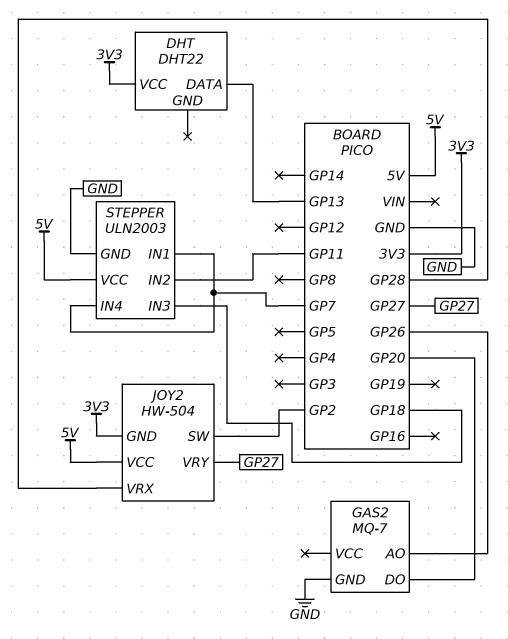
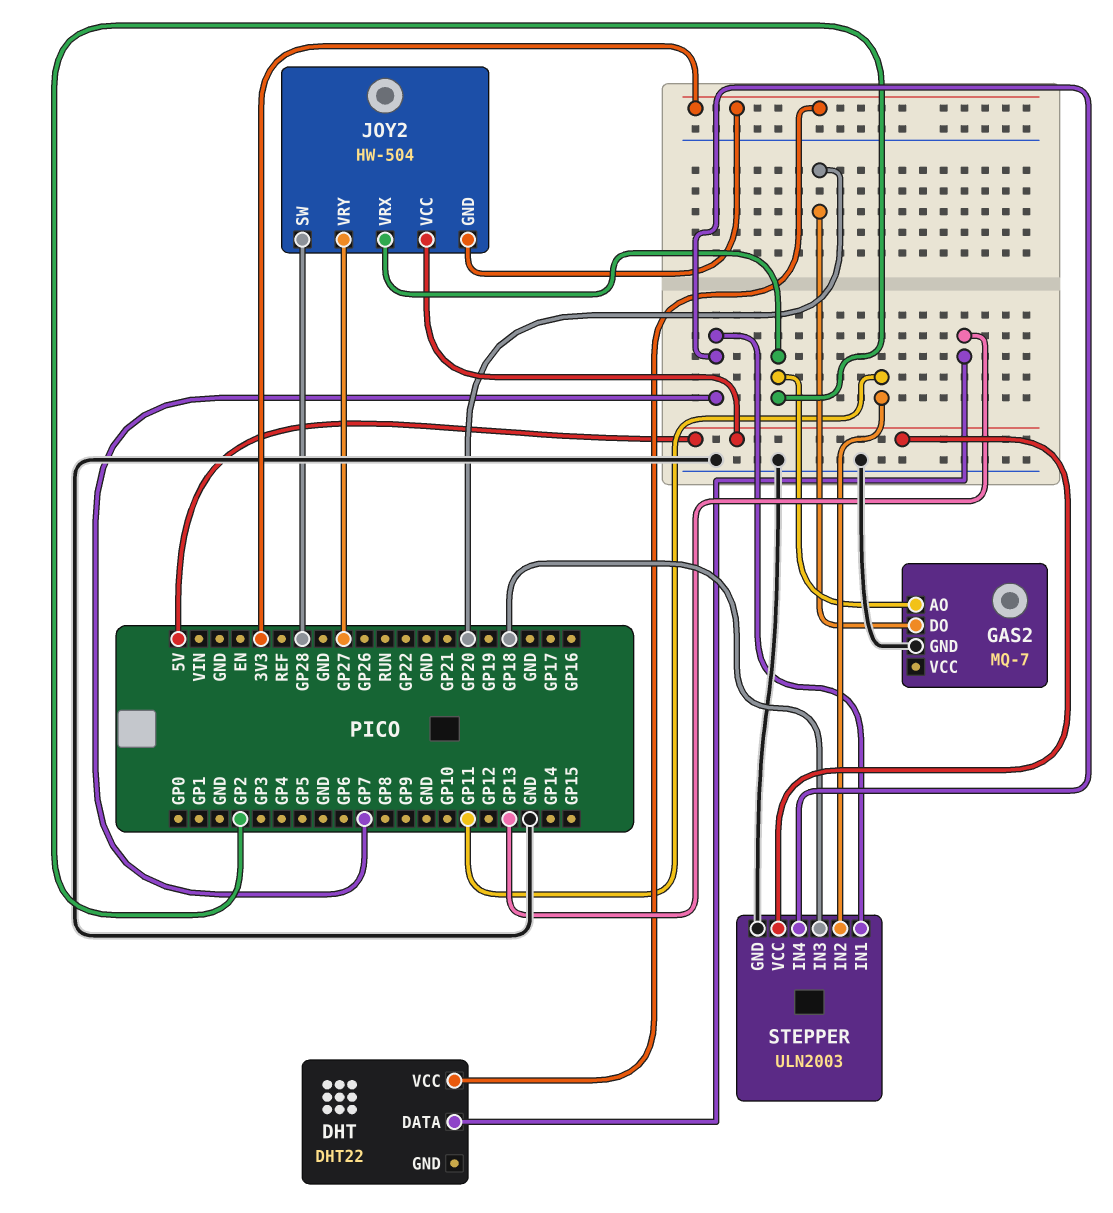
GAS2 pin AO: GP26 -> GP2
JOY2 pin SW: GP2 -> GP28
JOY2 pin VRX: GP28 -> GP2

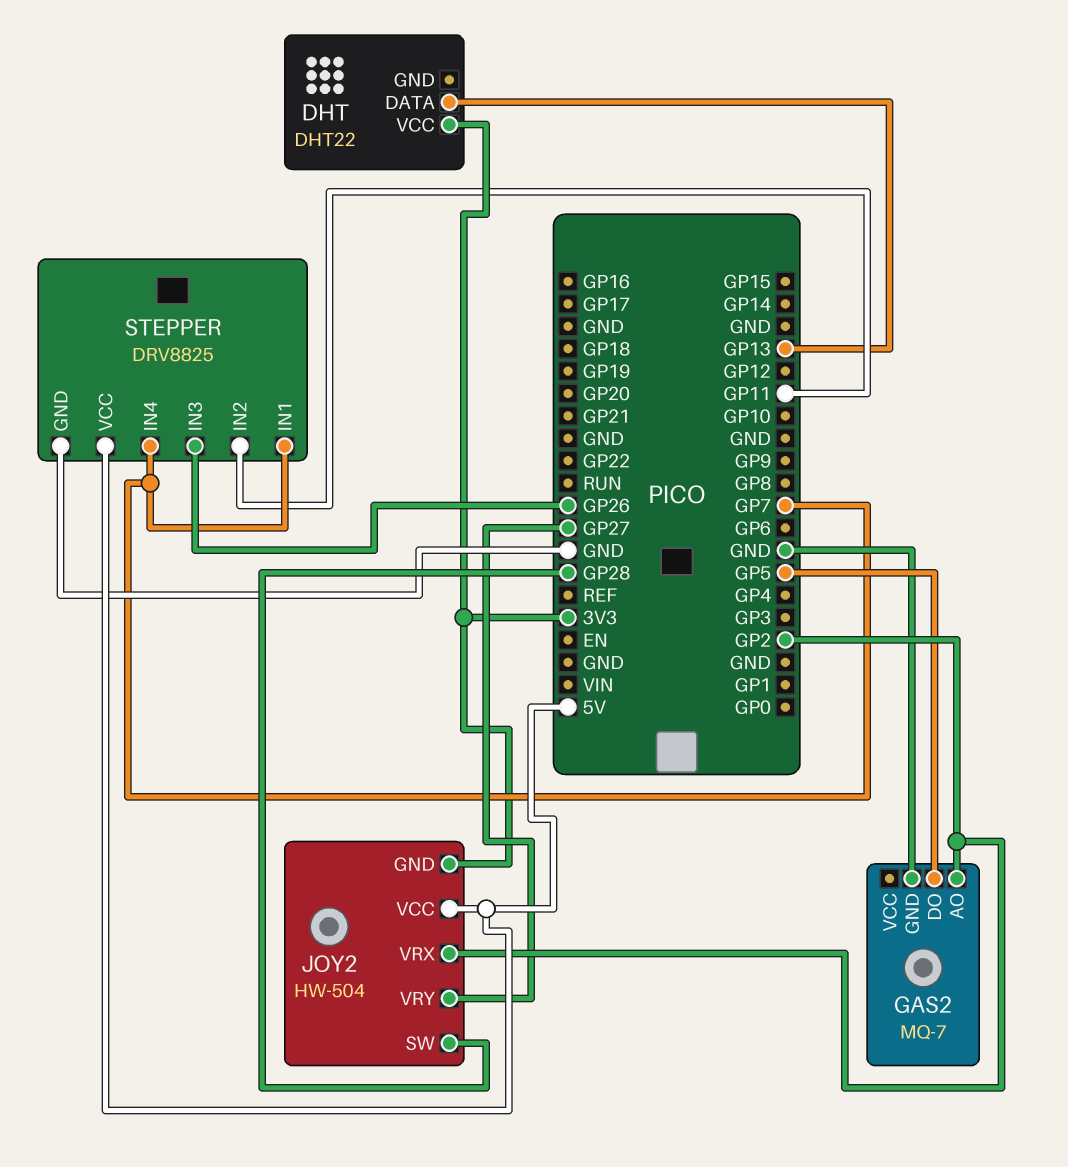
GAS2 pin DO: GP20 -> GP5
STEPPER: ULN2003 -> DRV8825
STEPPER pin IN3: GP18 -> GP26

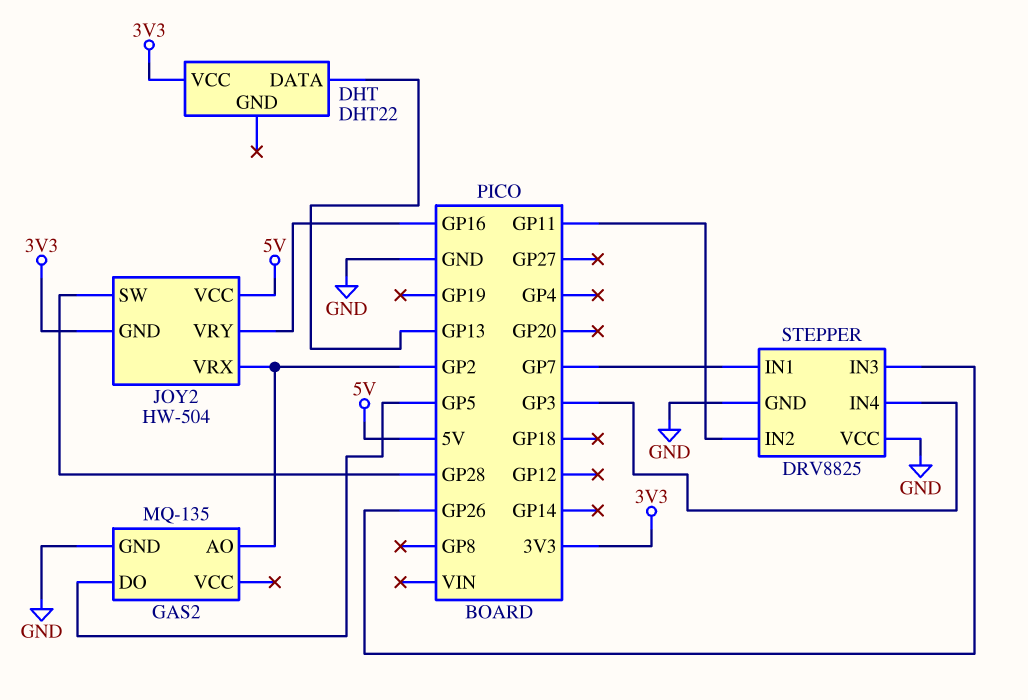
GAS2: MQ-7 -> MQ-135
JOY2 pin VRY: GP27 -> GP16
STEPPER pin IN4: GP7 -> GP3
STEPPER pin VCC: 5V -> GND

